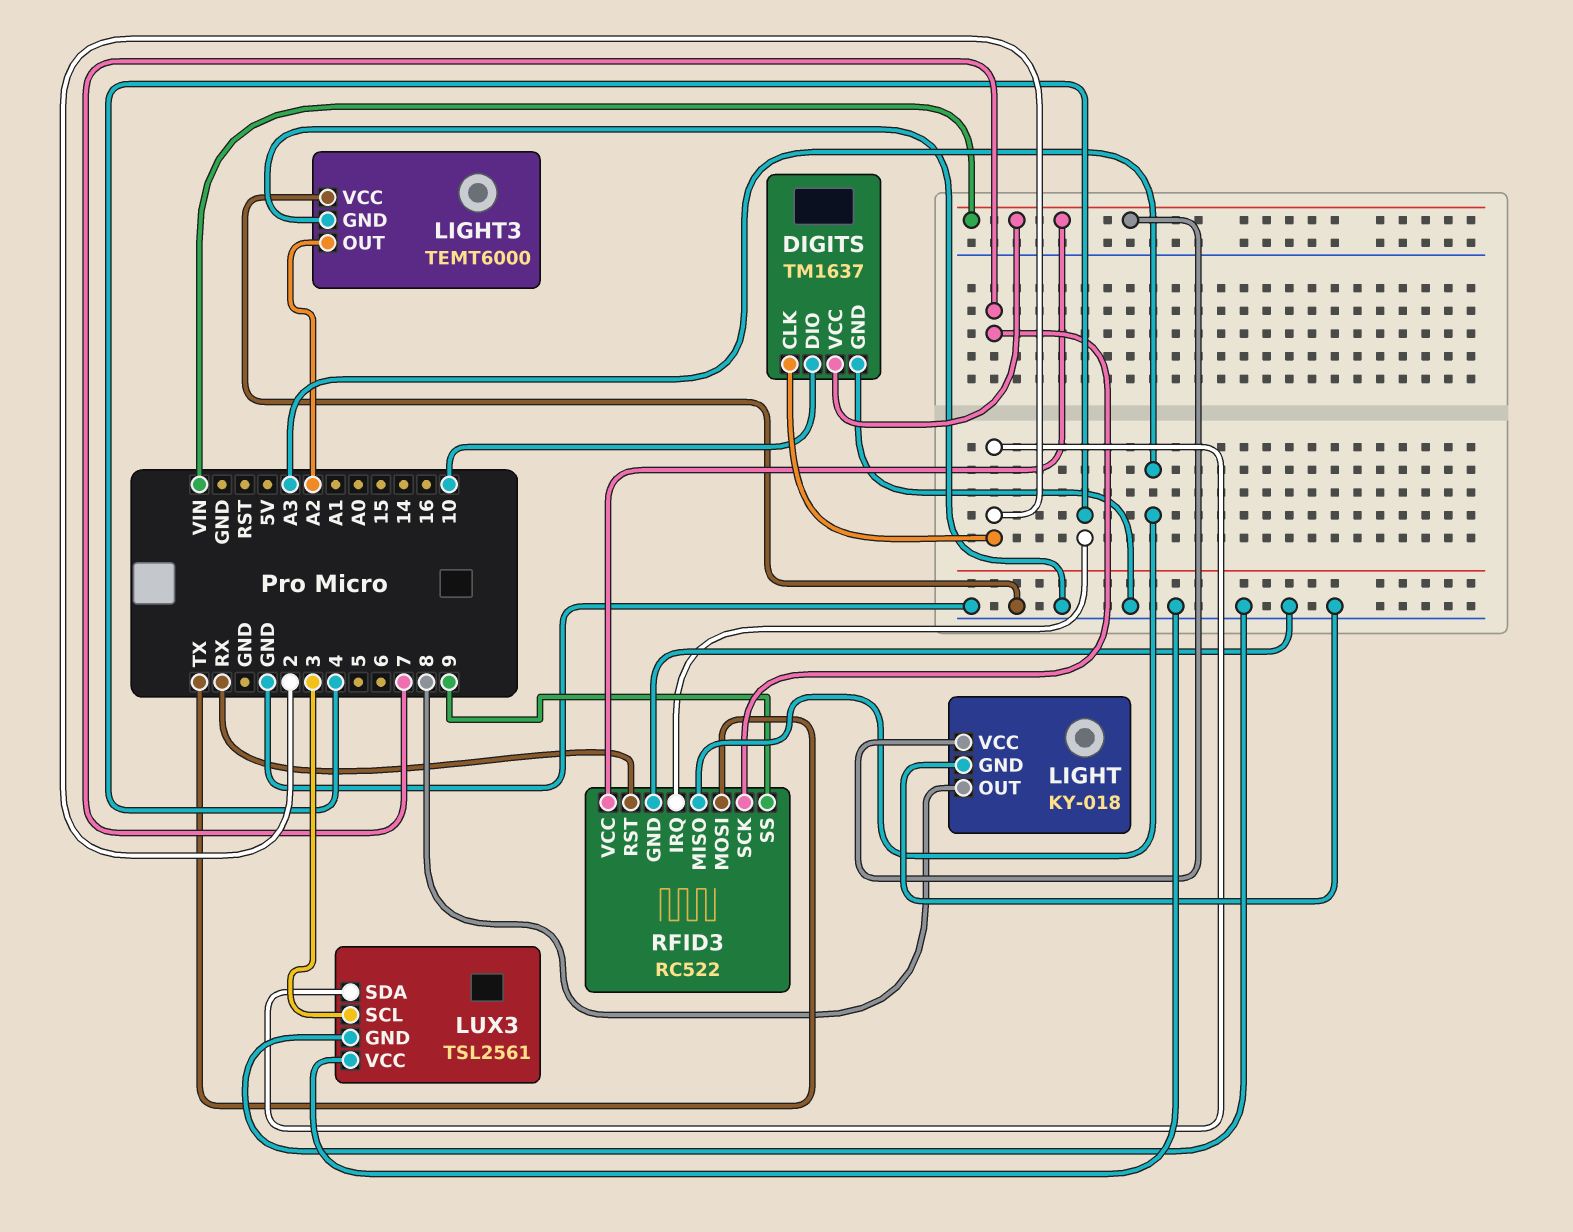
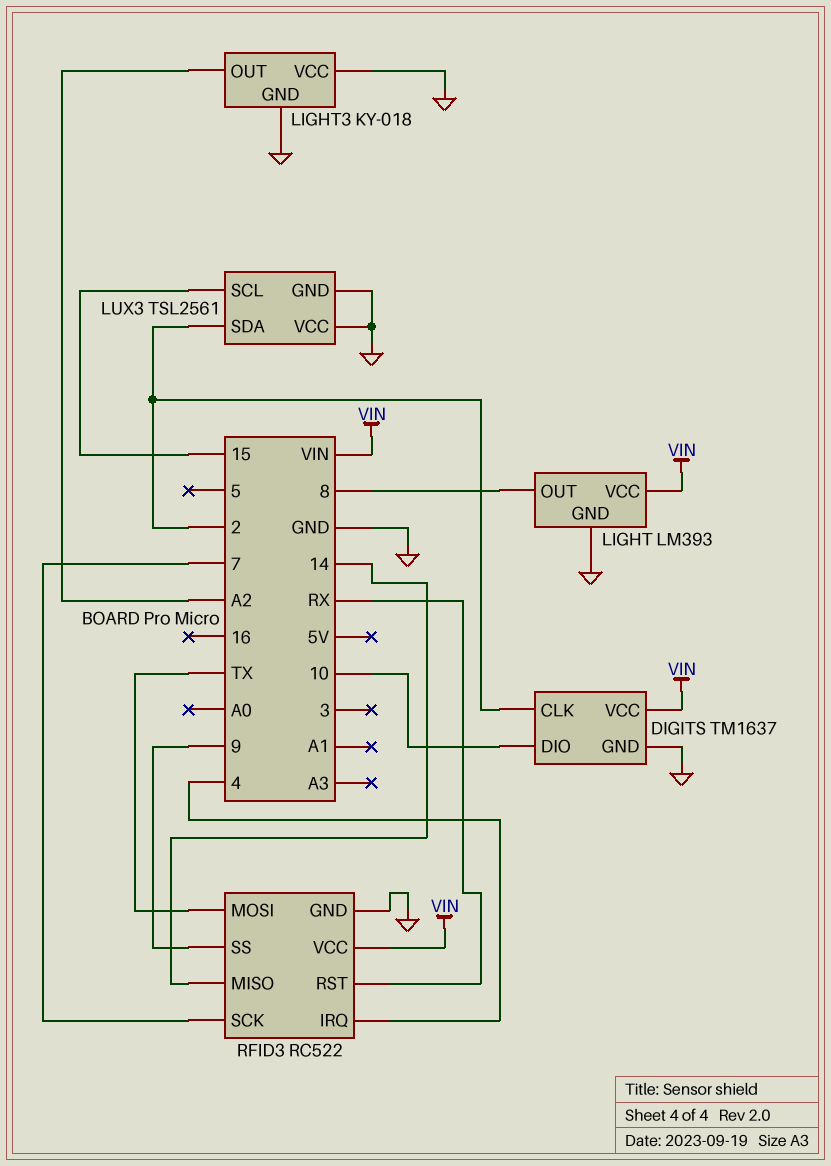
LIGHT: KY-018 -> LM393
LIGHT3: TEMT6000 -> KY-018
LUX3 pin SCL: 3 -> 15
RFID3 pin MISO: A3 -> 14

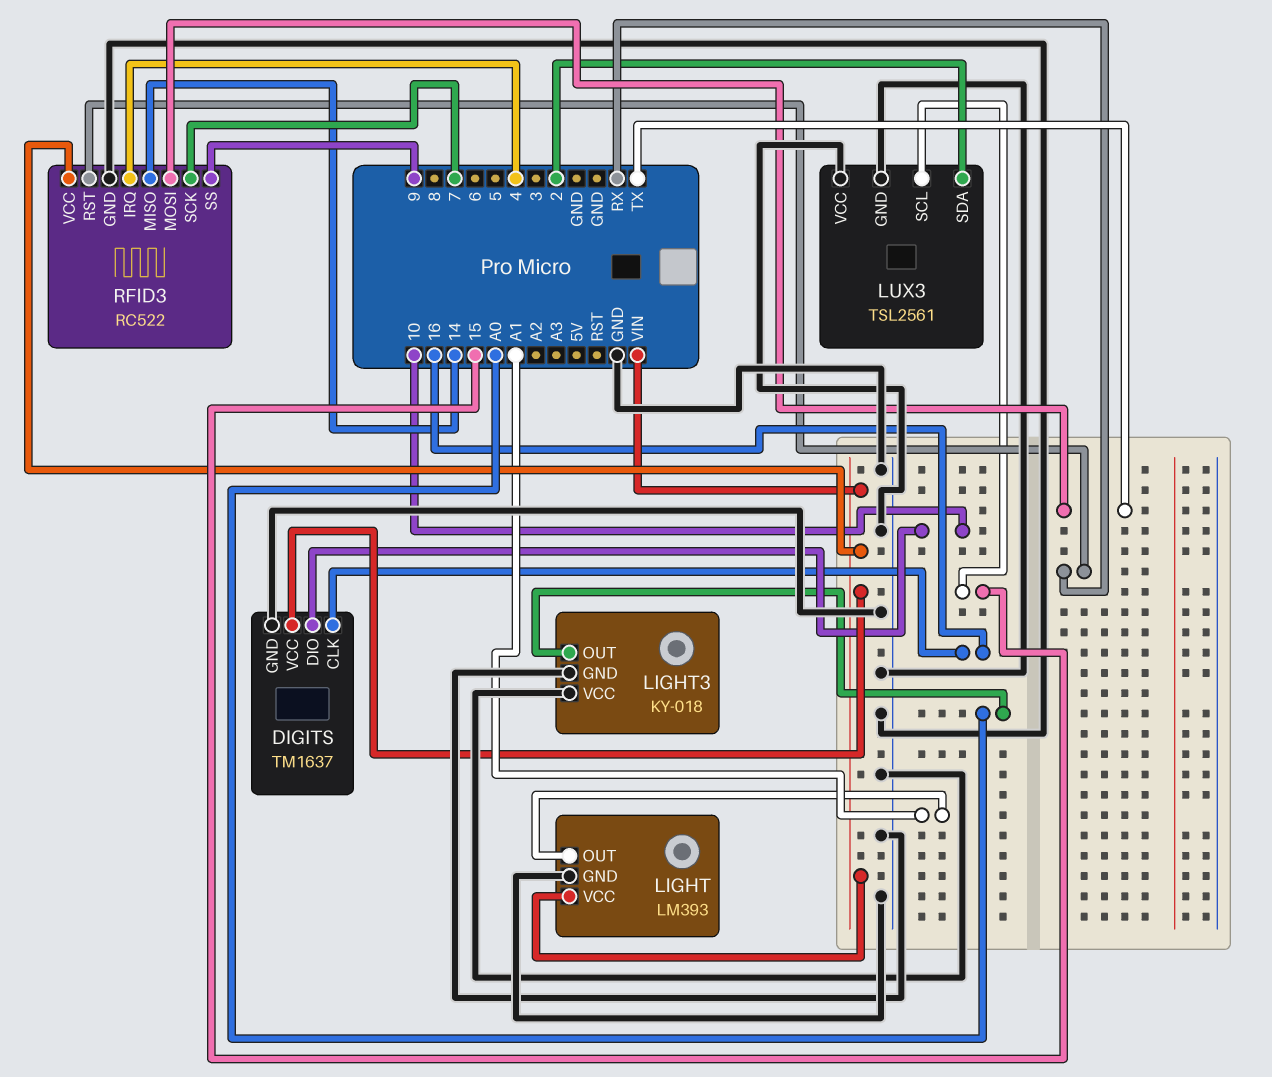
DIGITS pin CLK: 2 -> 16
LIGHT pin OUT: 8 -> A1
LIGHT3 pin OUT: A2 -> A0

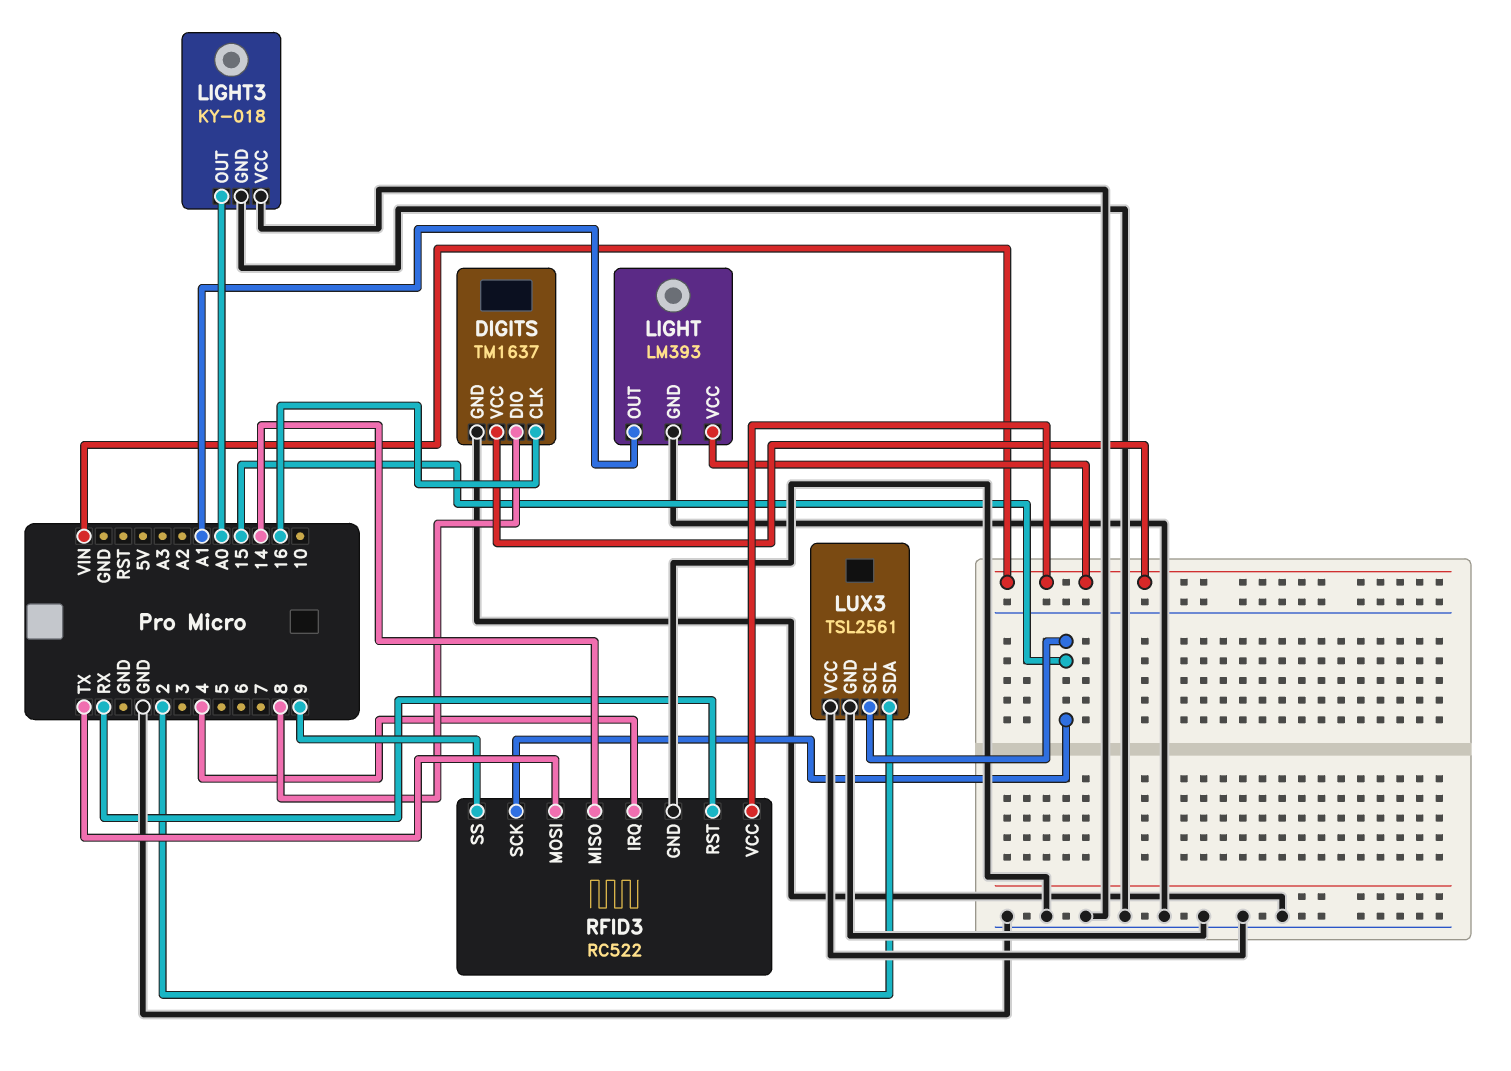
DIGITS pin DIO: 10 -> 8
RFID3 pin SCK: 7 -> 15

